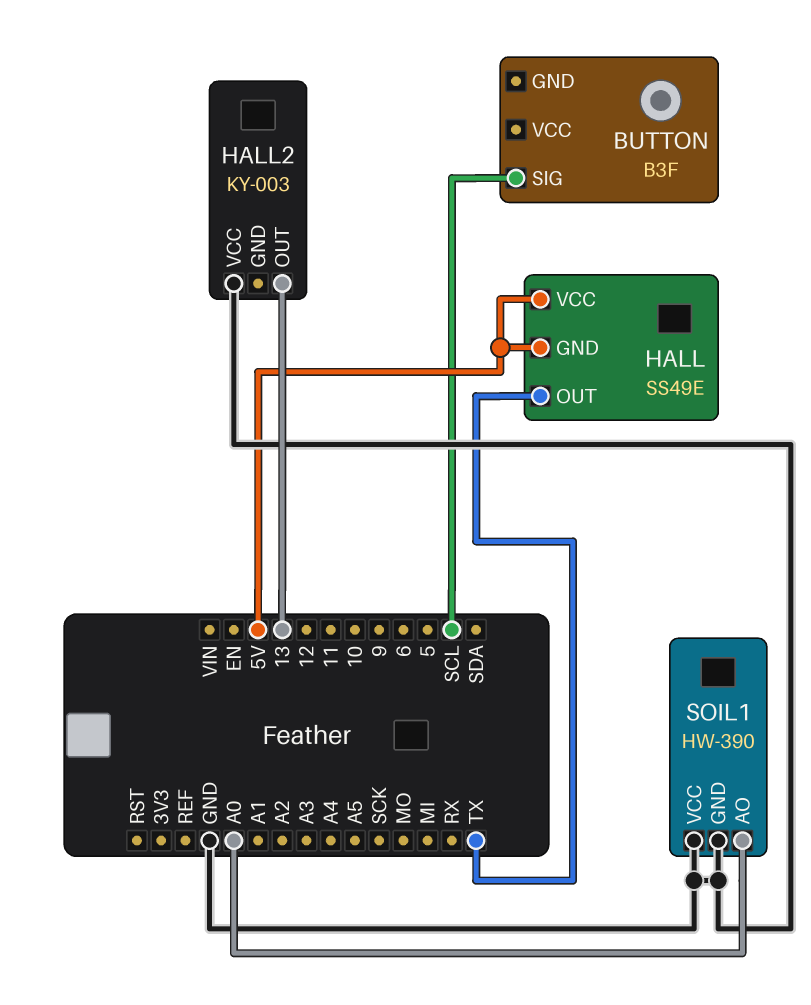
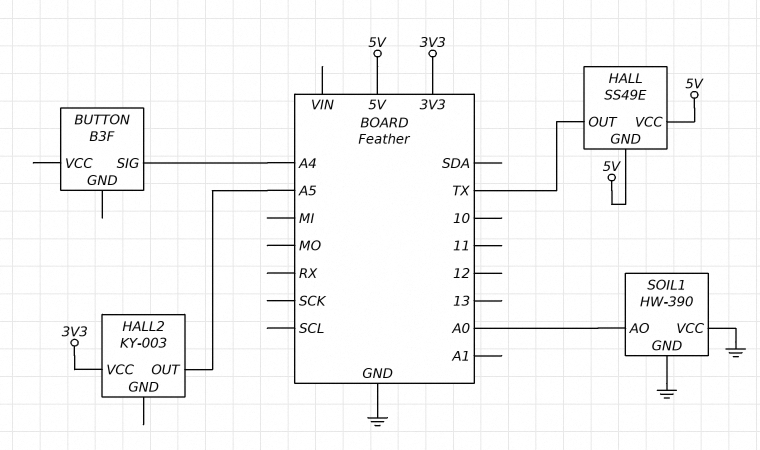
BUTTON pin SIG: SCL -> A4
HALL2 pin OUT: 13 -> A5
HALL2 pin VCC: GND -> 3V3

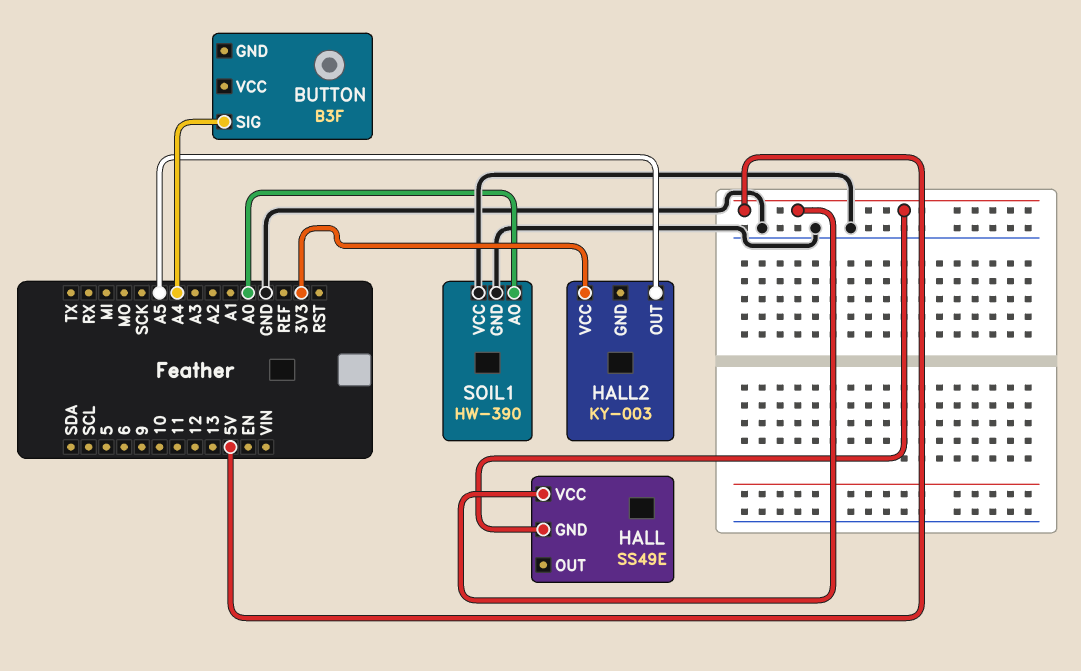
HALL pin OUT: TX -> none

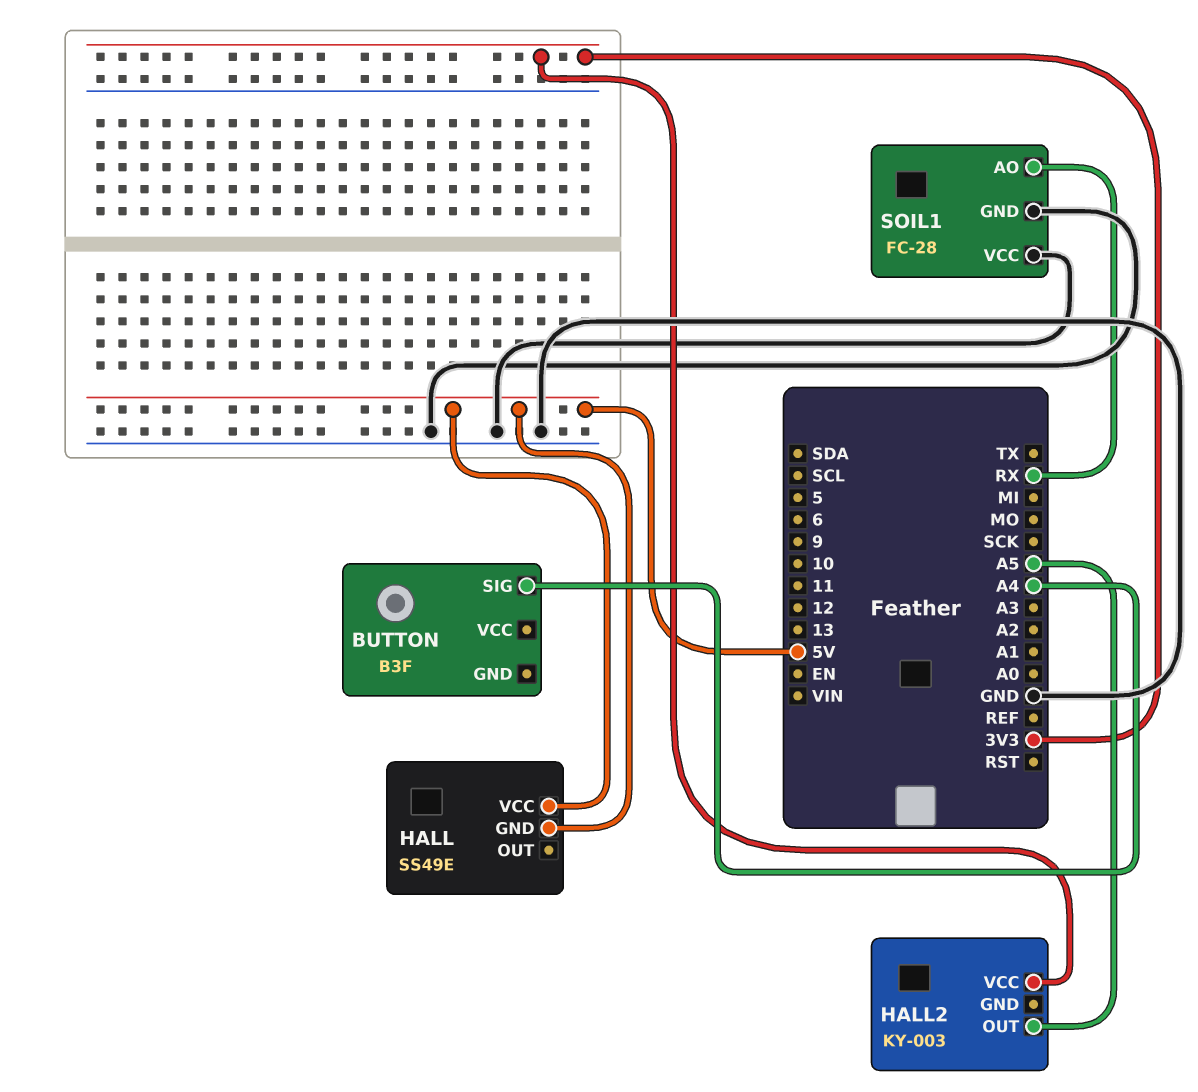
SOIL1: HW-390 -> FC-28
SOIL1 pin AO: A0 -> RX

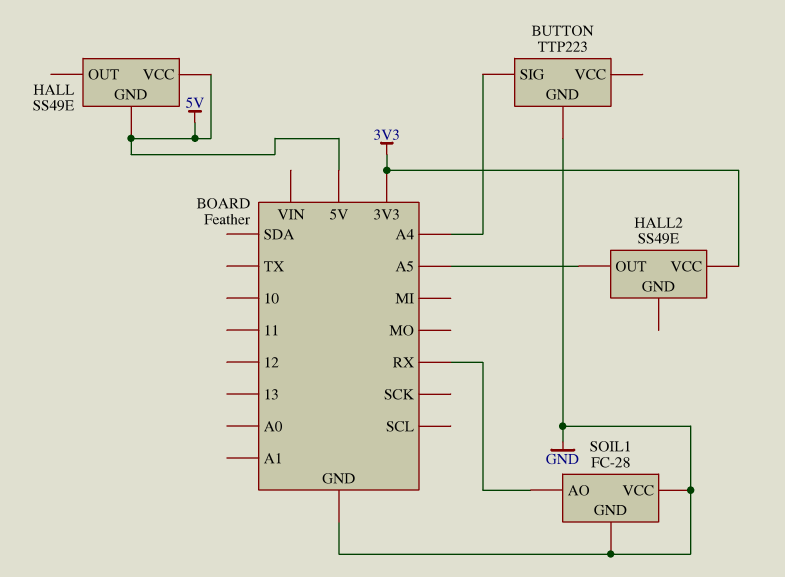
BUTTON: B3F -> TTP223
BUTTON pin GND: none -> GND
HALL2: KY-003 -> SS49E

